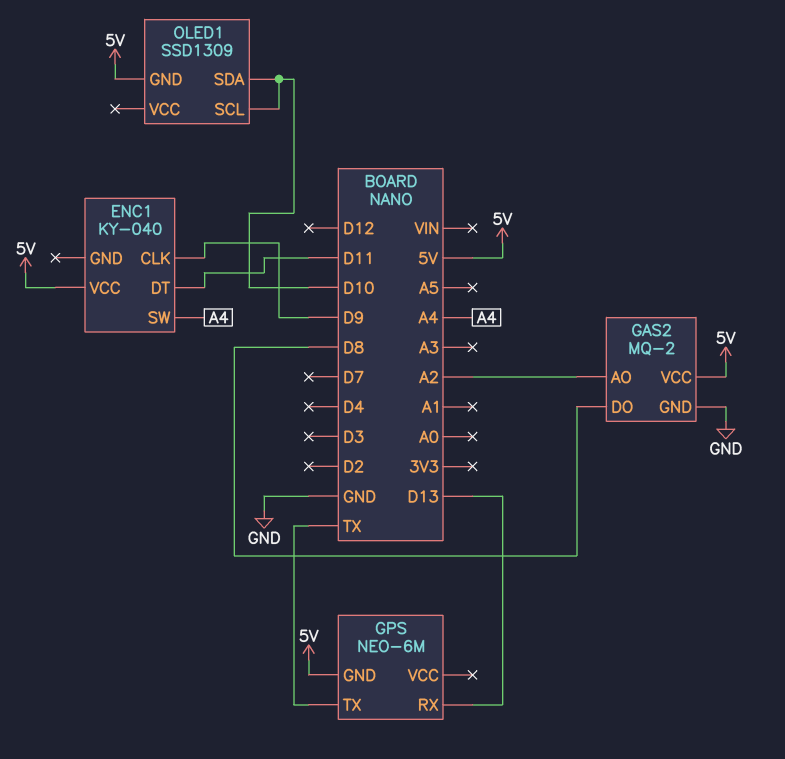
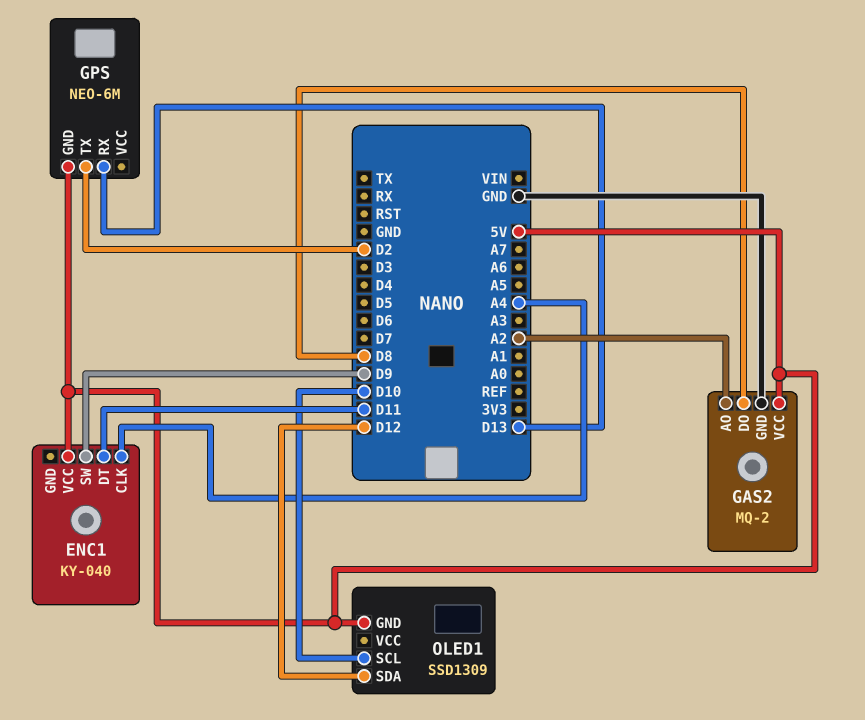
ENC1 pin CLK: D9 -> A4
ENC1 pin SW: A4 -> D9
GPS pin TX: TX -> D2
OLED1 pin SDA: D10 -> D12

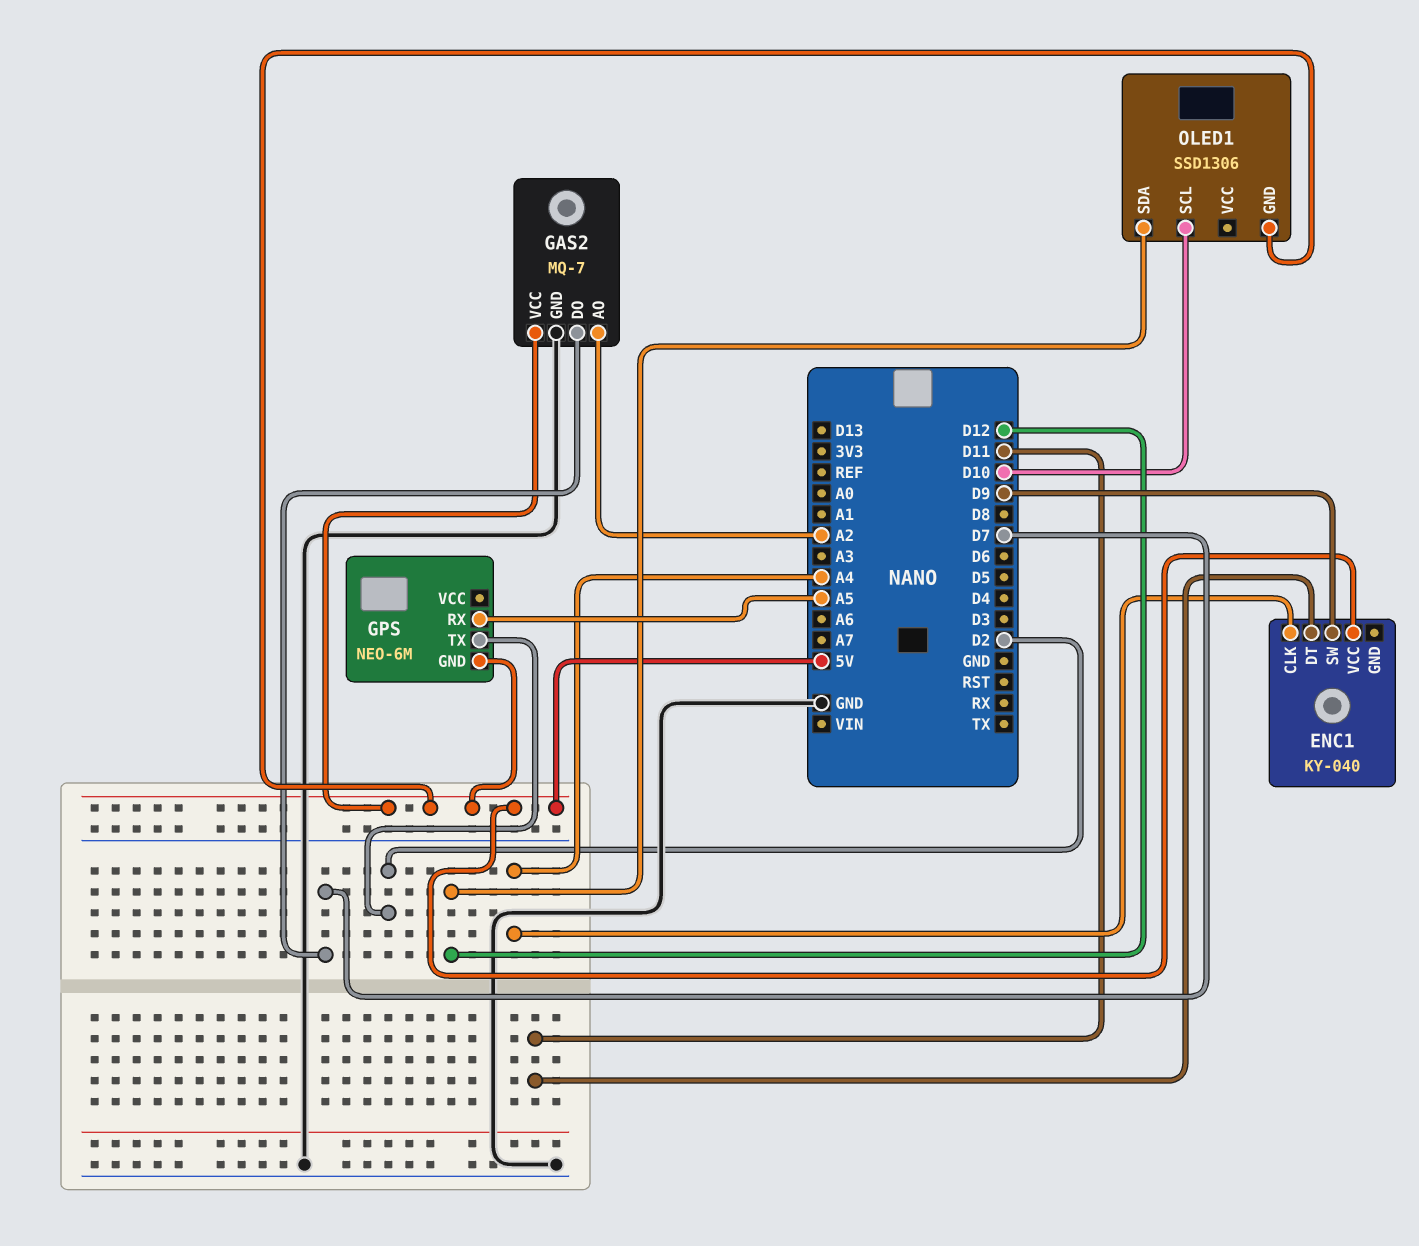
GAS2: MQ-2 -> MQ-7
GAS2 pin DO: D8 -> D7
GPS pin RX: D13 -> A5
OLED1: SSD1309 -> SSD1306

